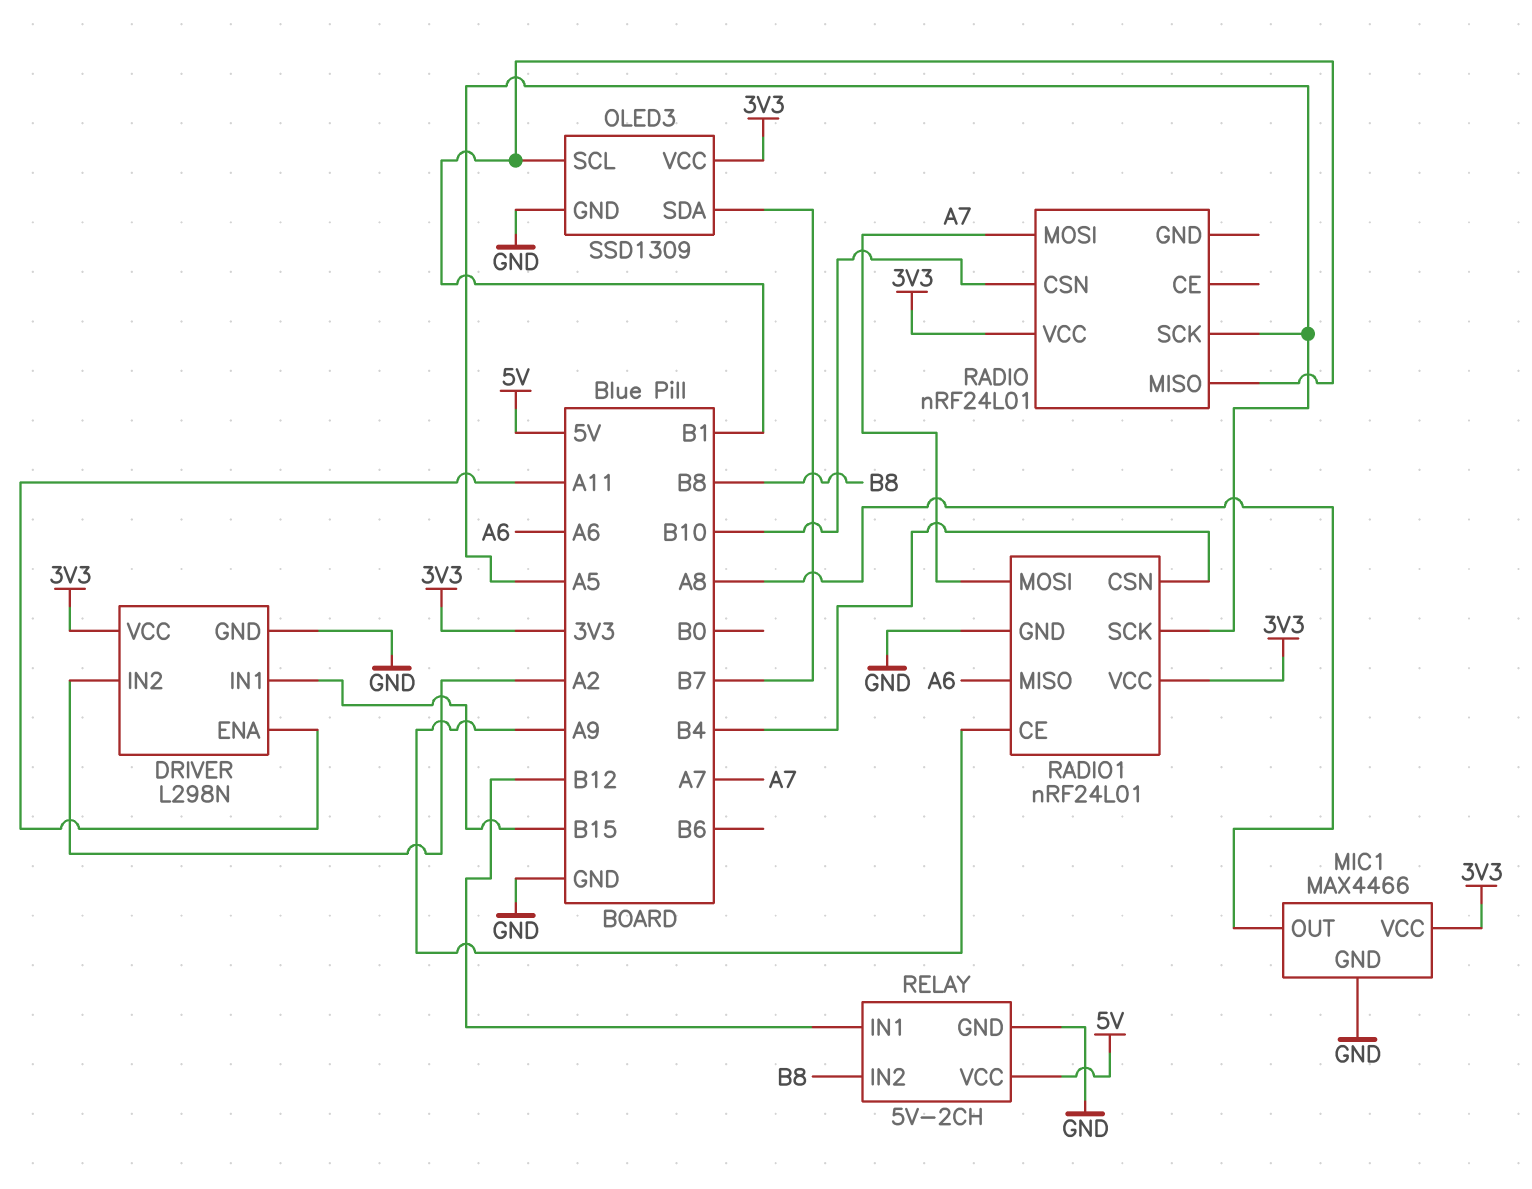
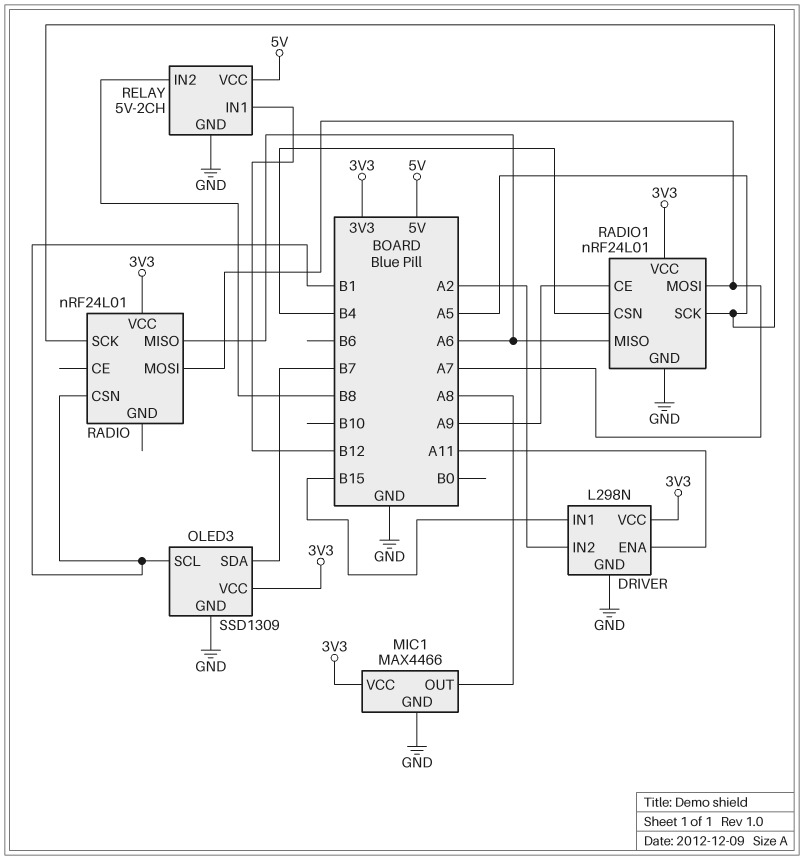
RADIO pin CSN: B10 -> B1
RADIO pin MISO: B1 -> A6

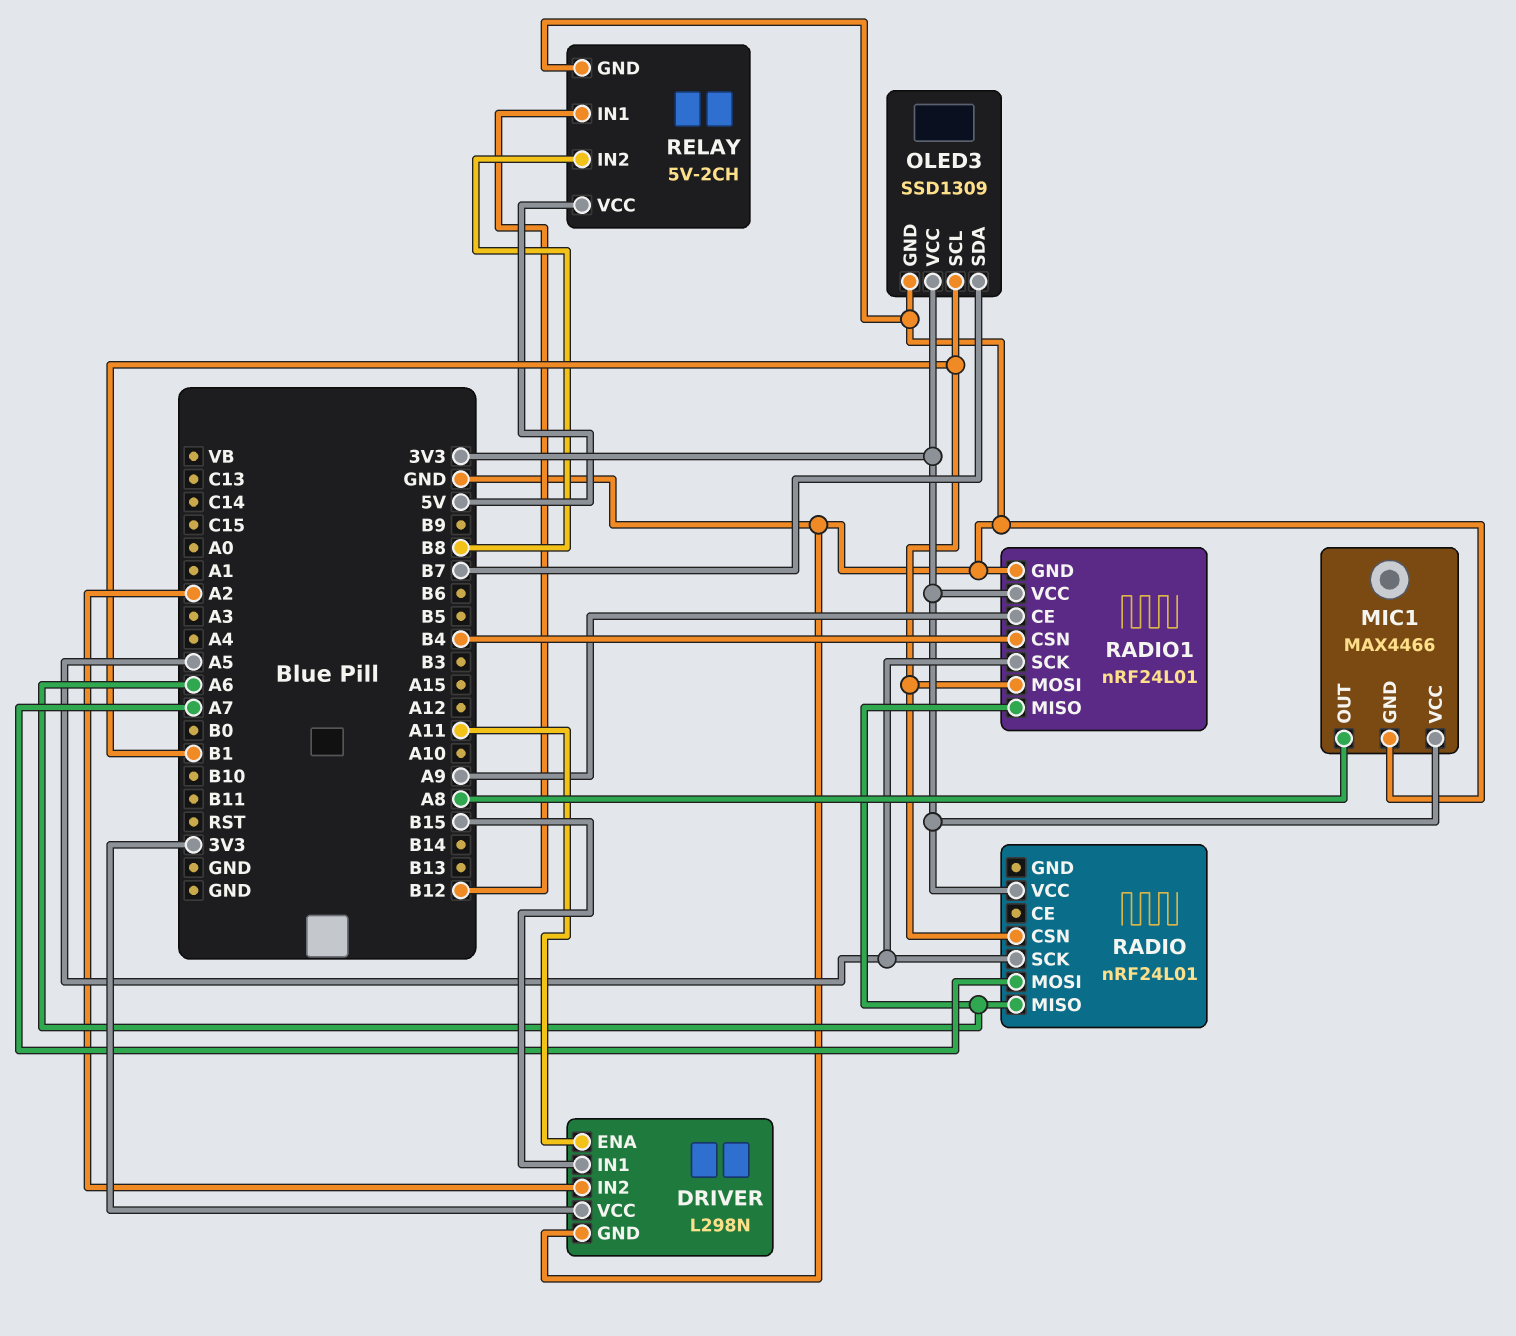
RADIO1 pin MOSI: A7 -> B1

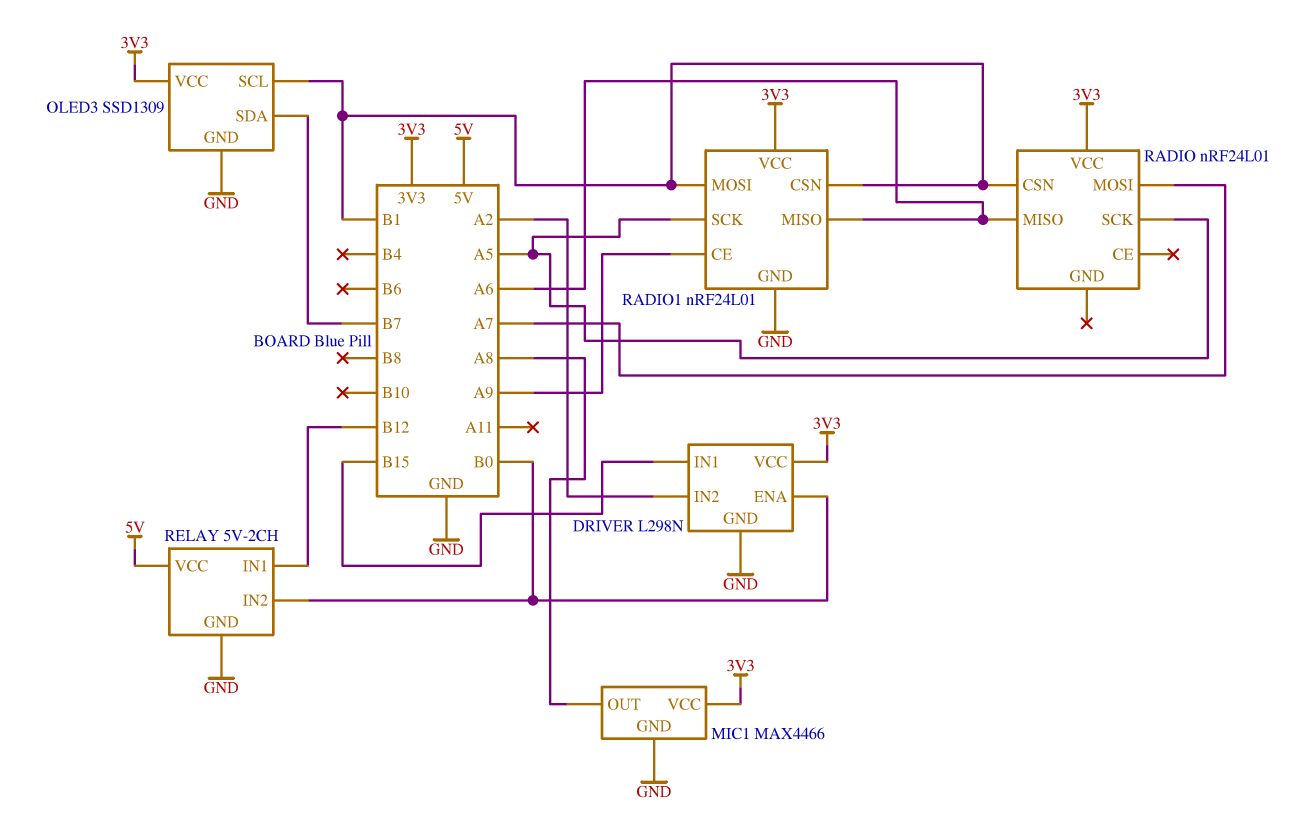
DRIVER pin ENA: A11 -> B0
RADIO1 pin CSN: B4 -> B1
RELAY pin IN2: B8 -> B0

